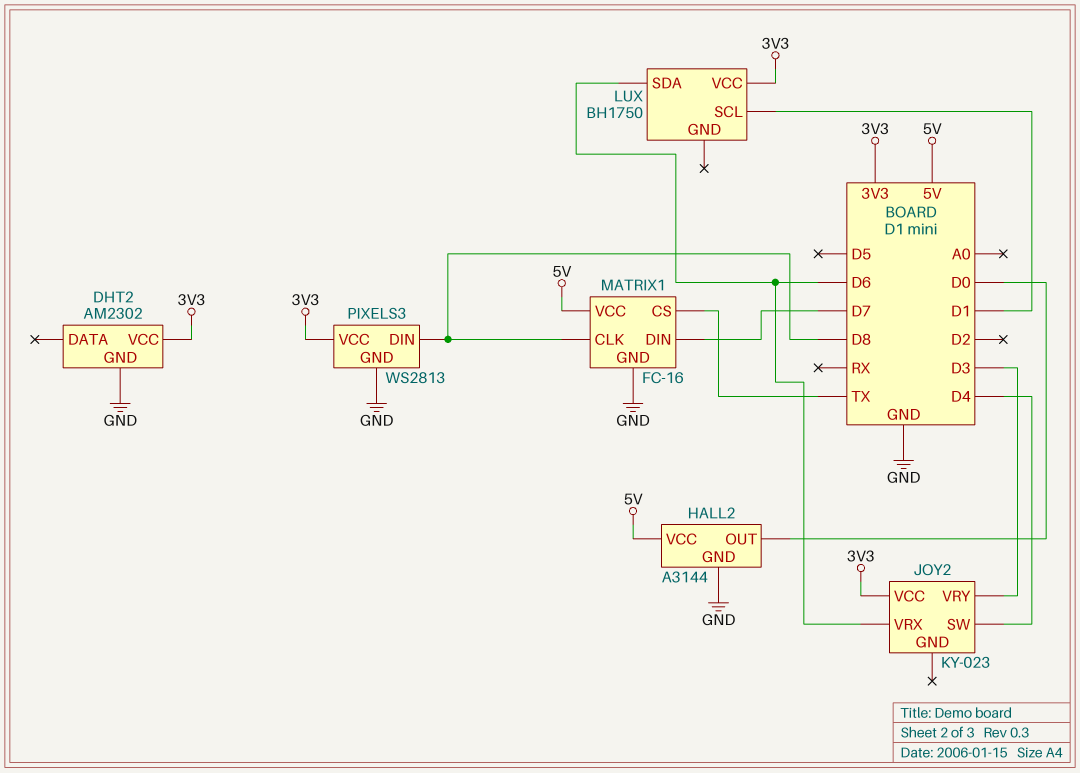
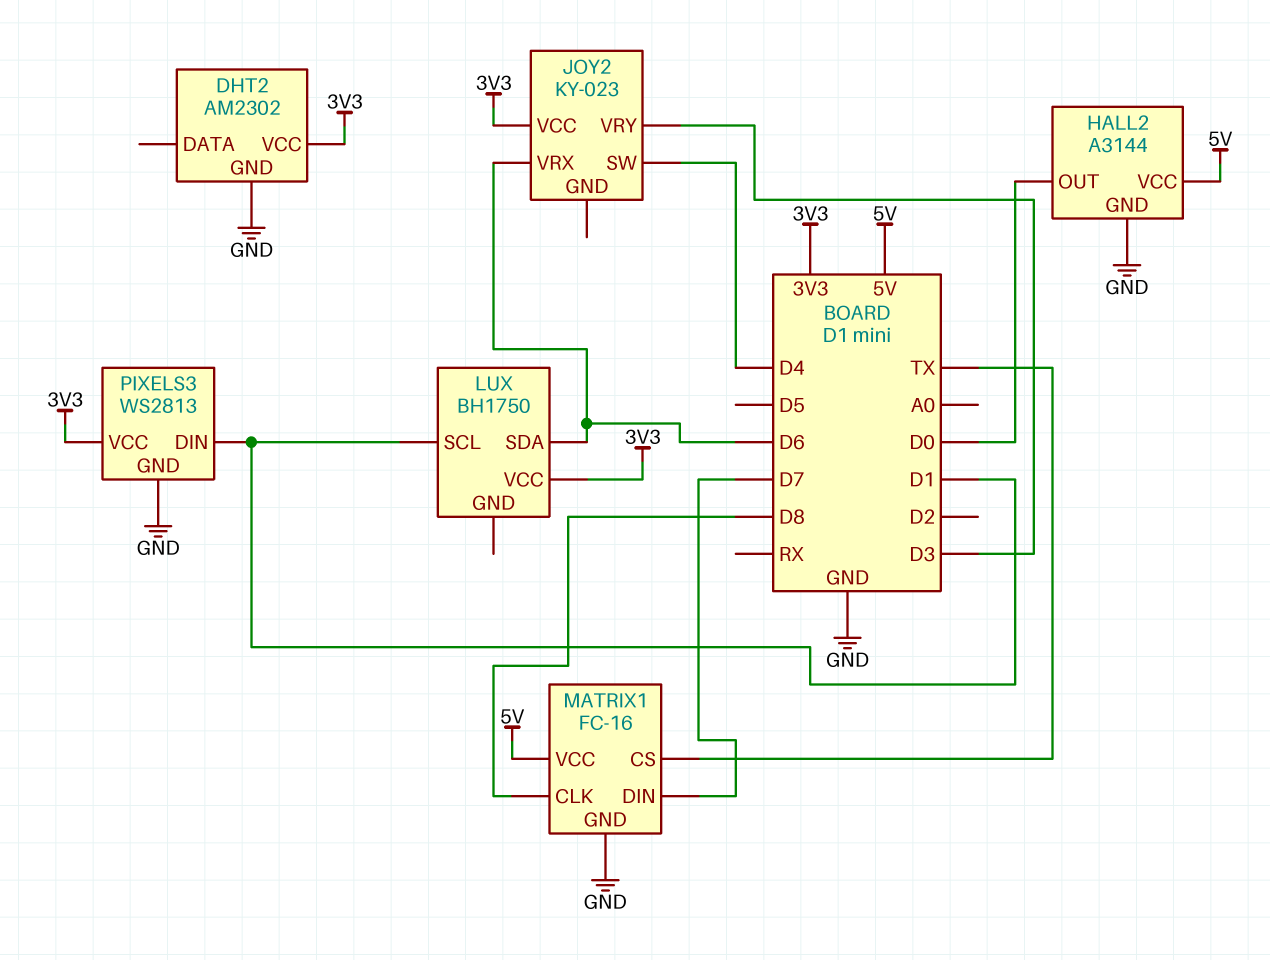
PIXELS3 pin DIN: D8 -> D1

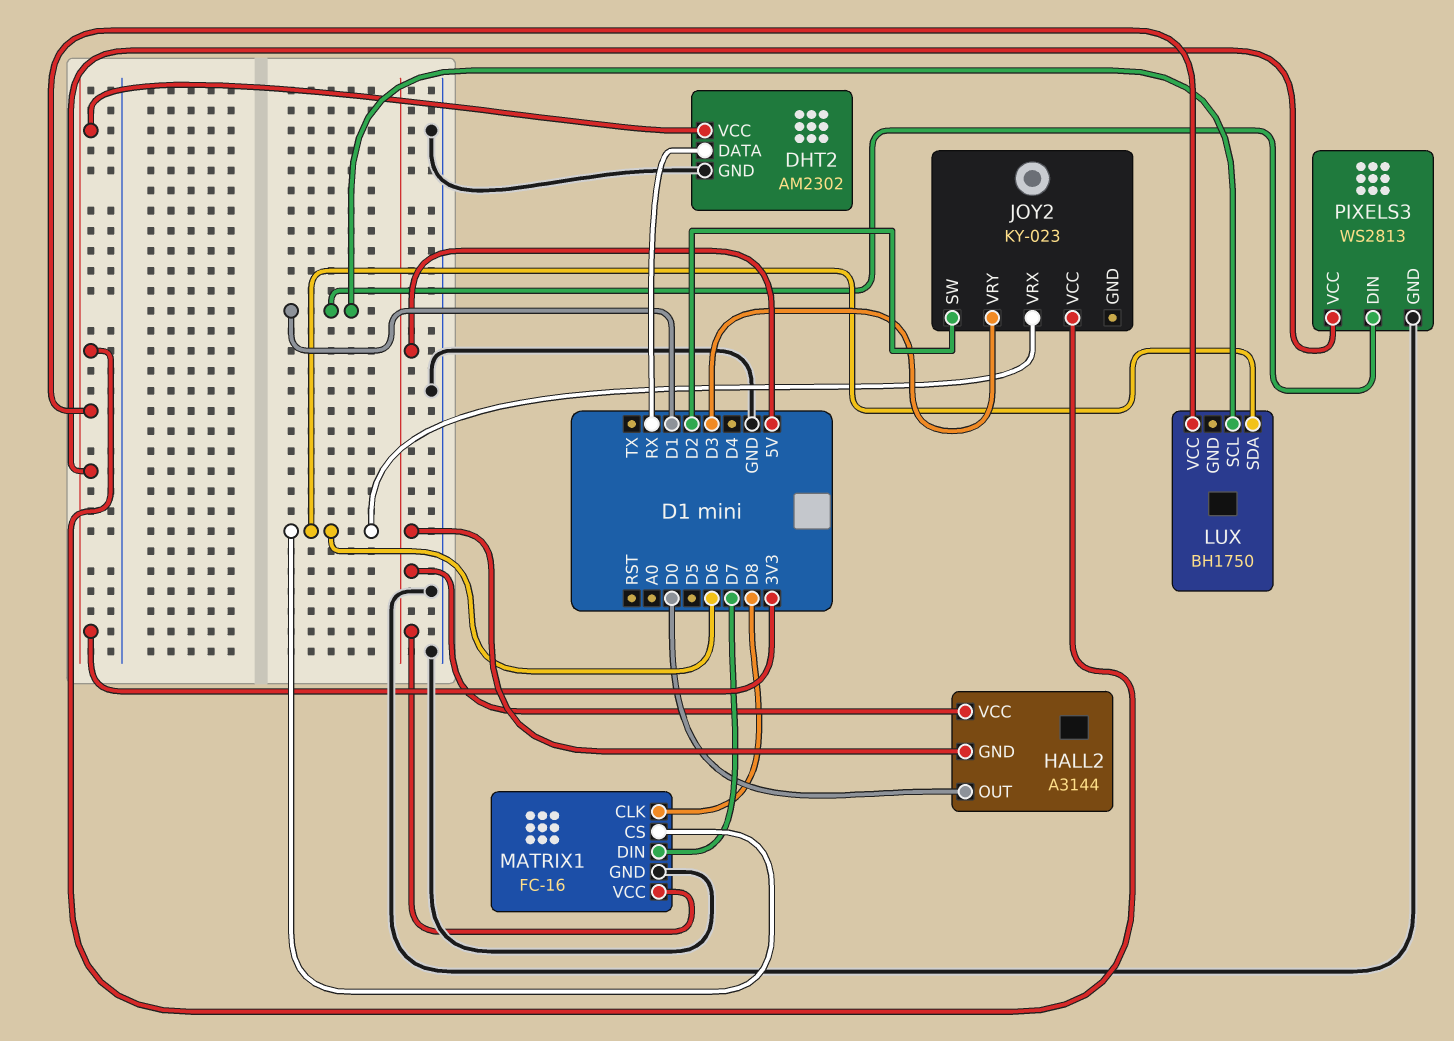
DHT2 pin DATA: none -> RX
HALL2 pin GND: GND -> 5V
JOY2 pin SW: D4 -> D2
MATRIX1 pin CS: TX -> D6

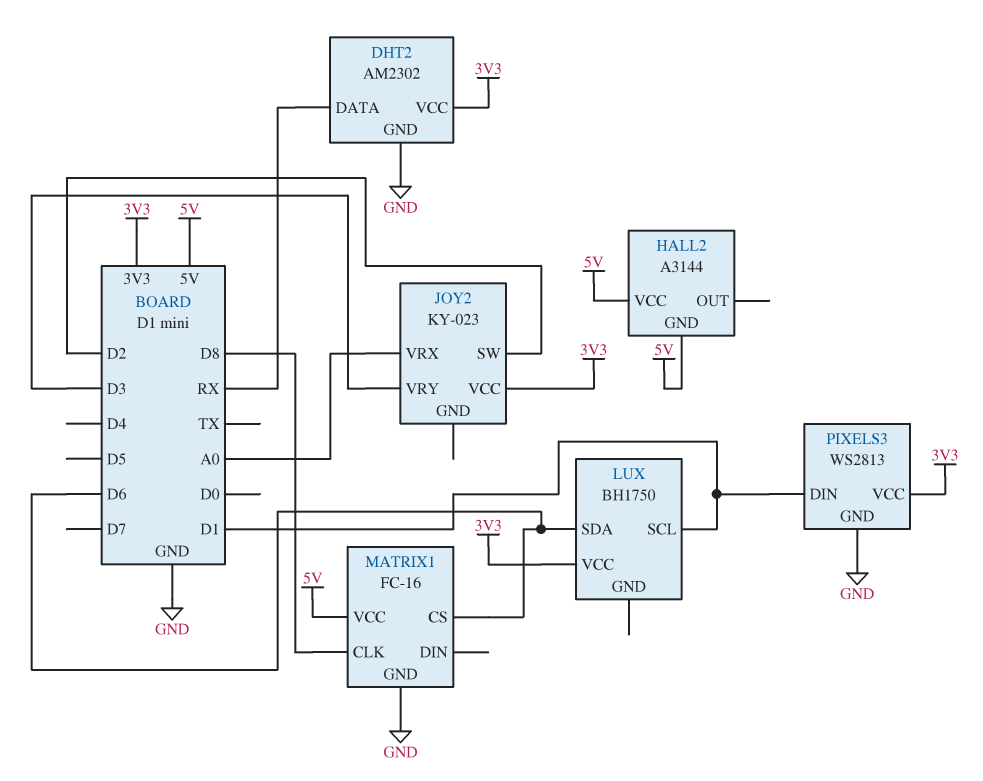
HALL2 pin OUT: D0 -> none
JOY2 pin VRX: D6 -> A0
MATRIX1 pin DIN: D7 -> none

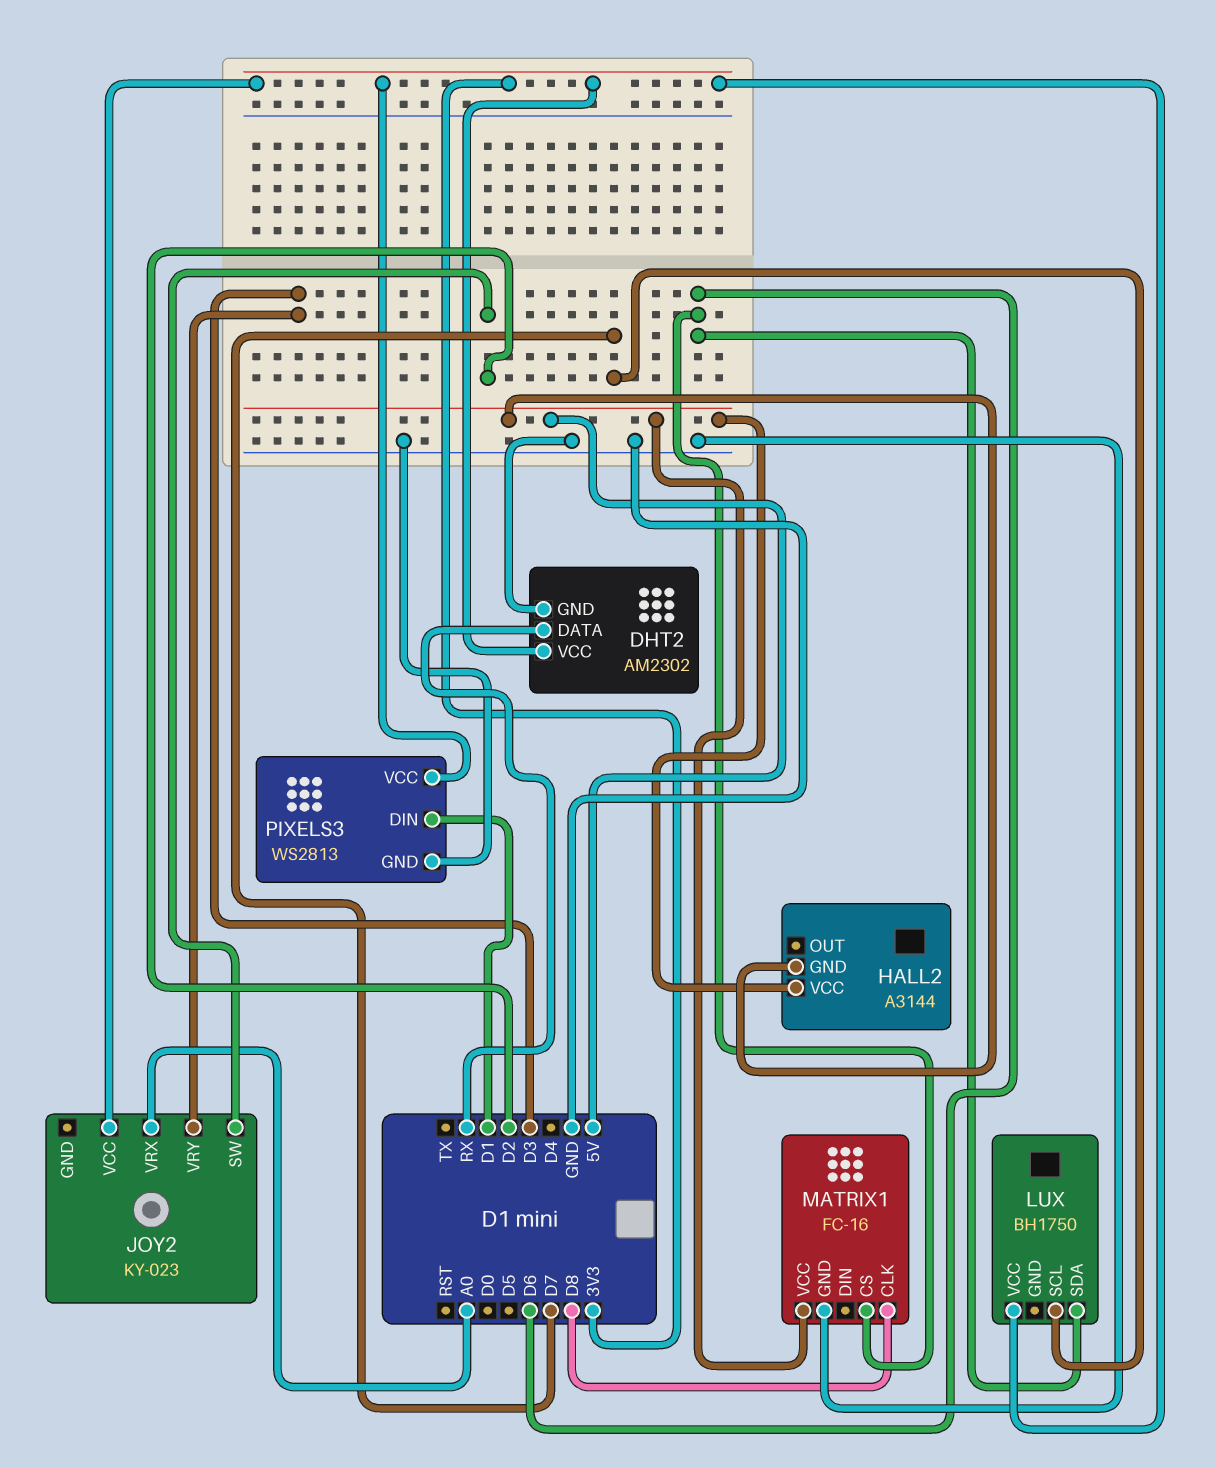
LUX pin SCL: D1 -> D7

